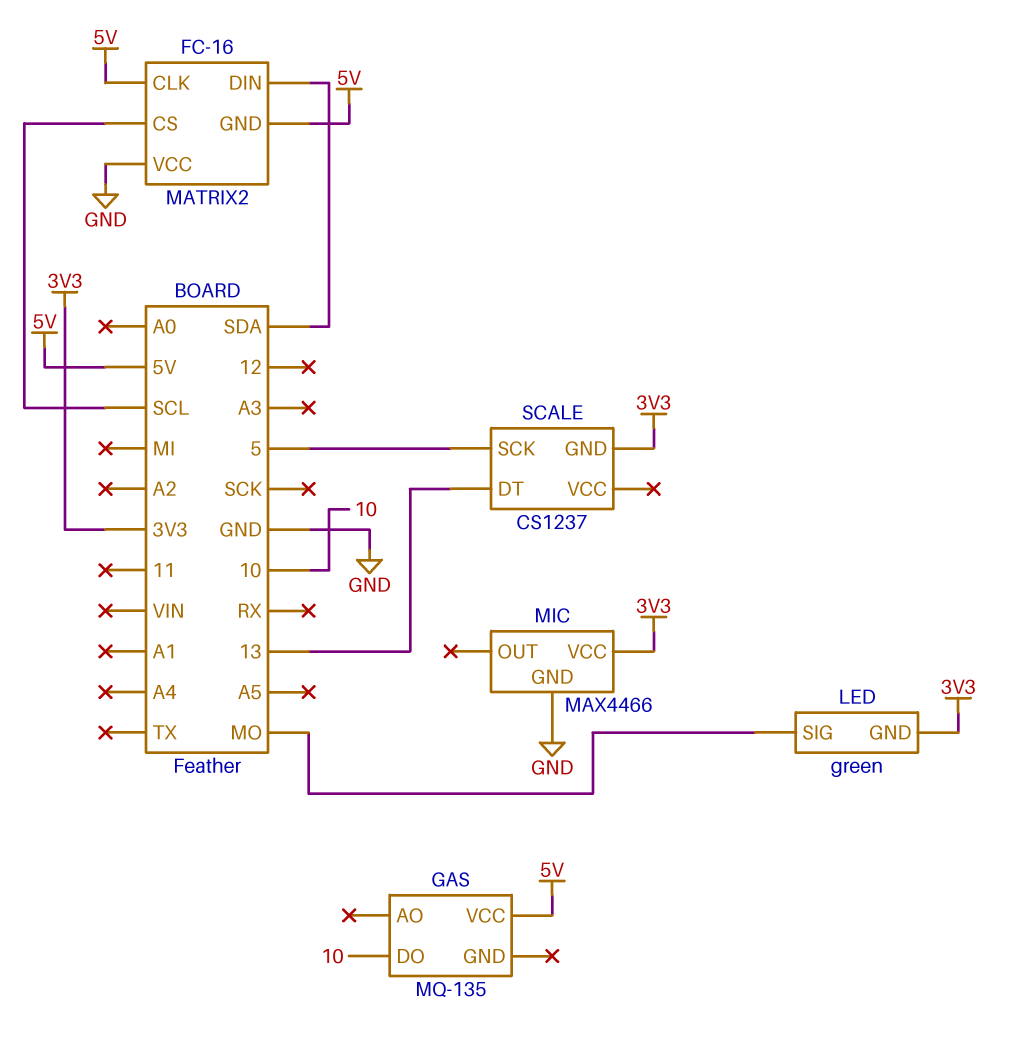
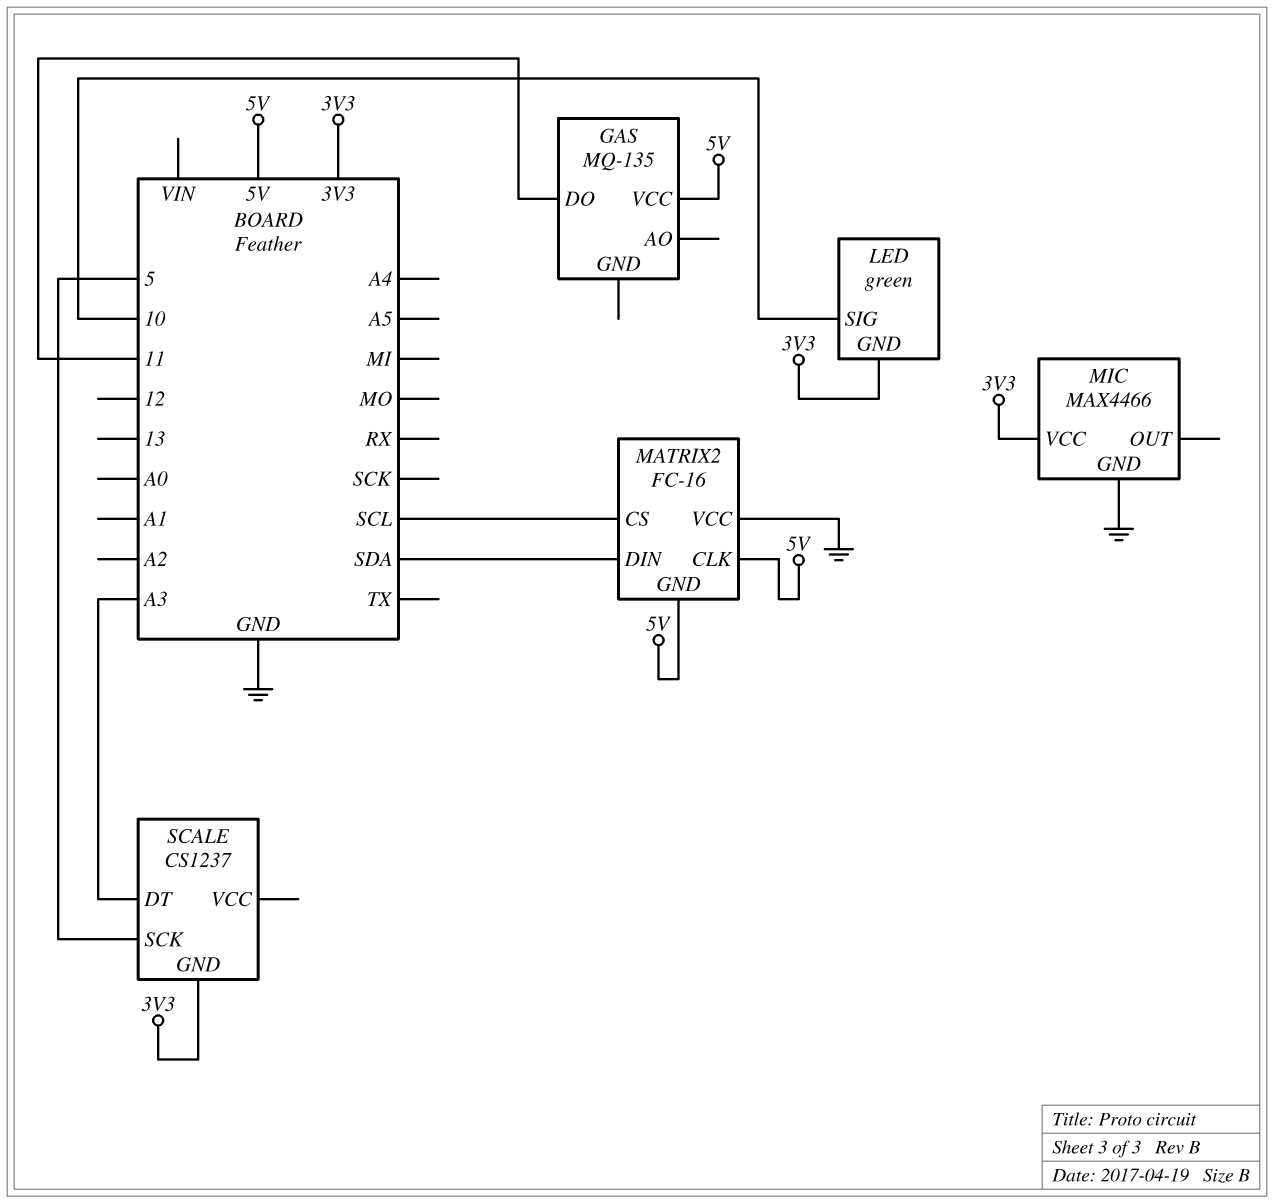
GAS pin DO: 10 -> 11
LED pin SIG: MO -> 10
SCALE pin DT: 13 -> A3

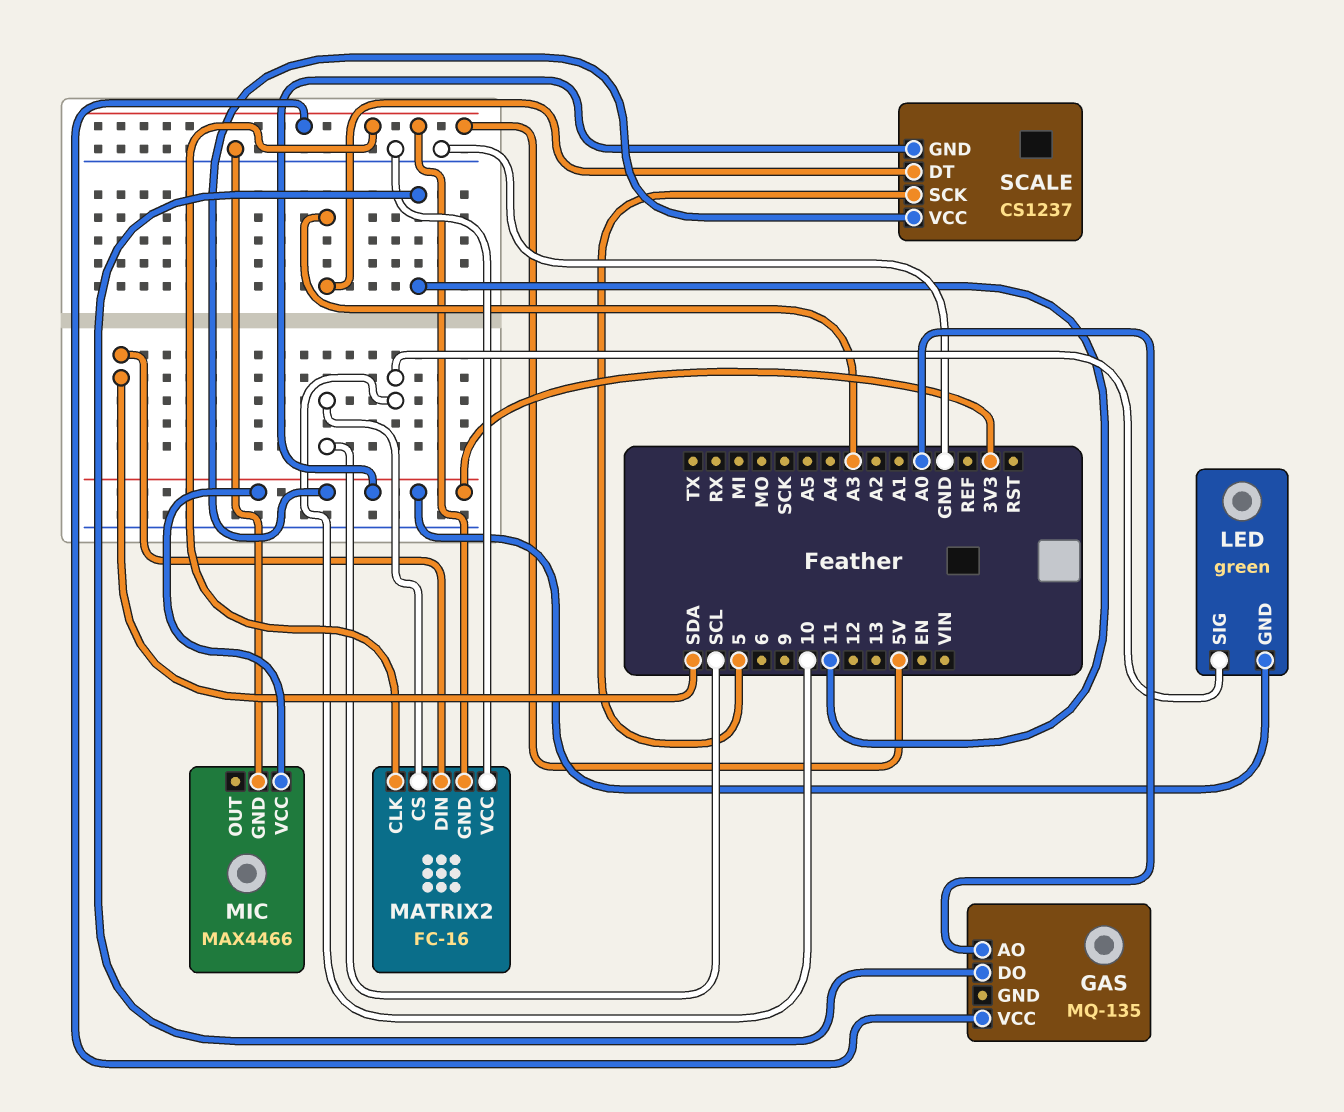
GAS pin AO: none -> A0
SCALE pin VCC: none -> 3V3

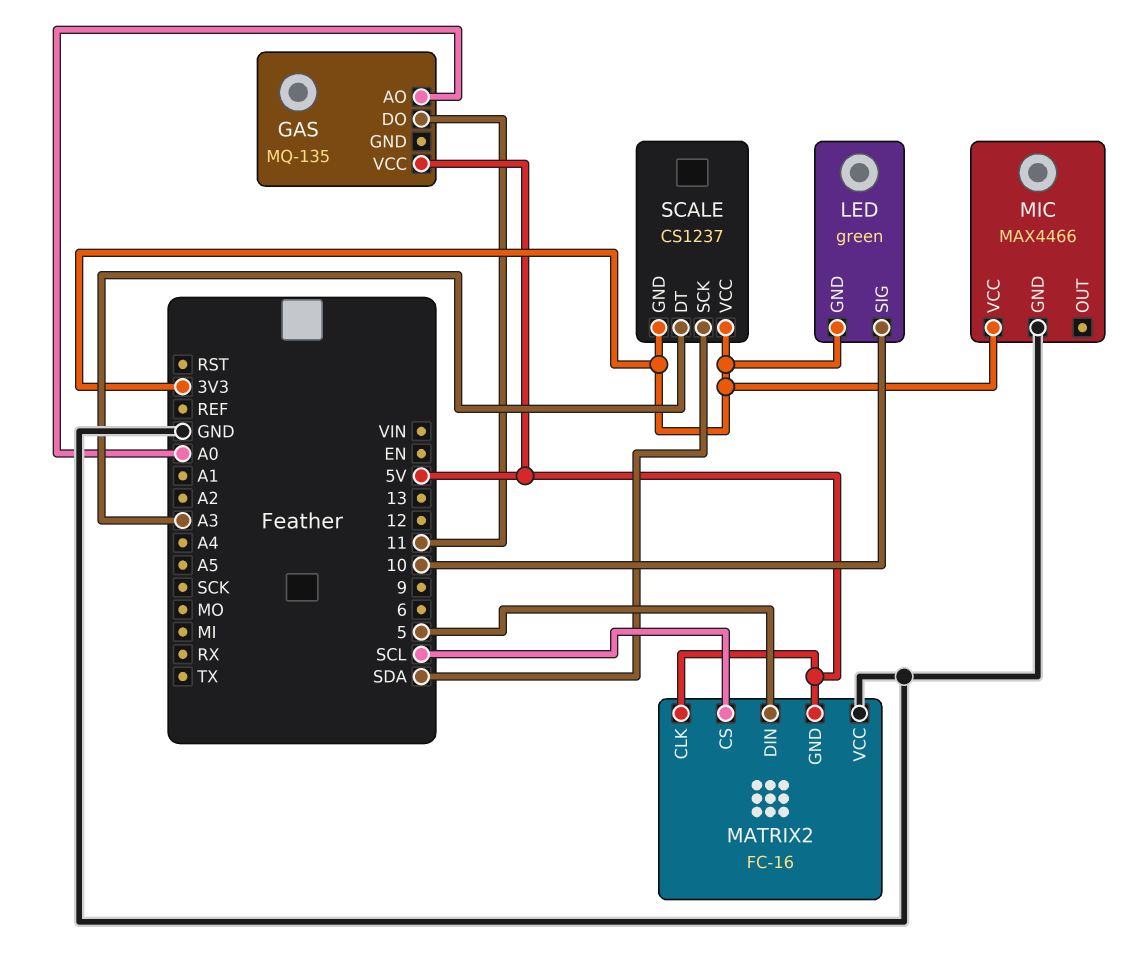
MATRIX2 pin DIN: SDA -> 5
SCALE pin SCK: 5 -> SDA

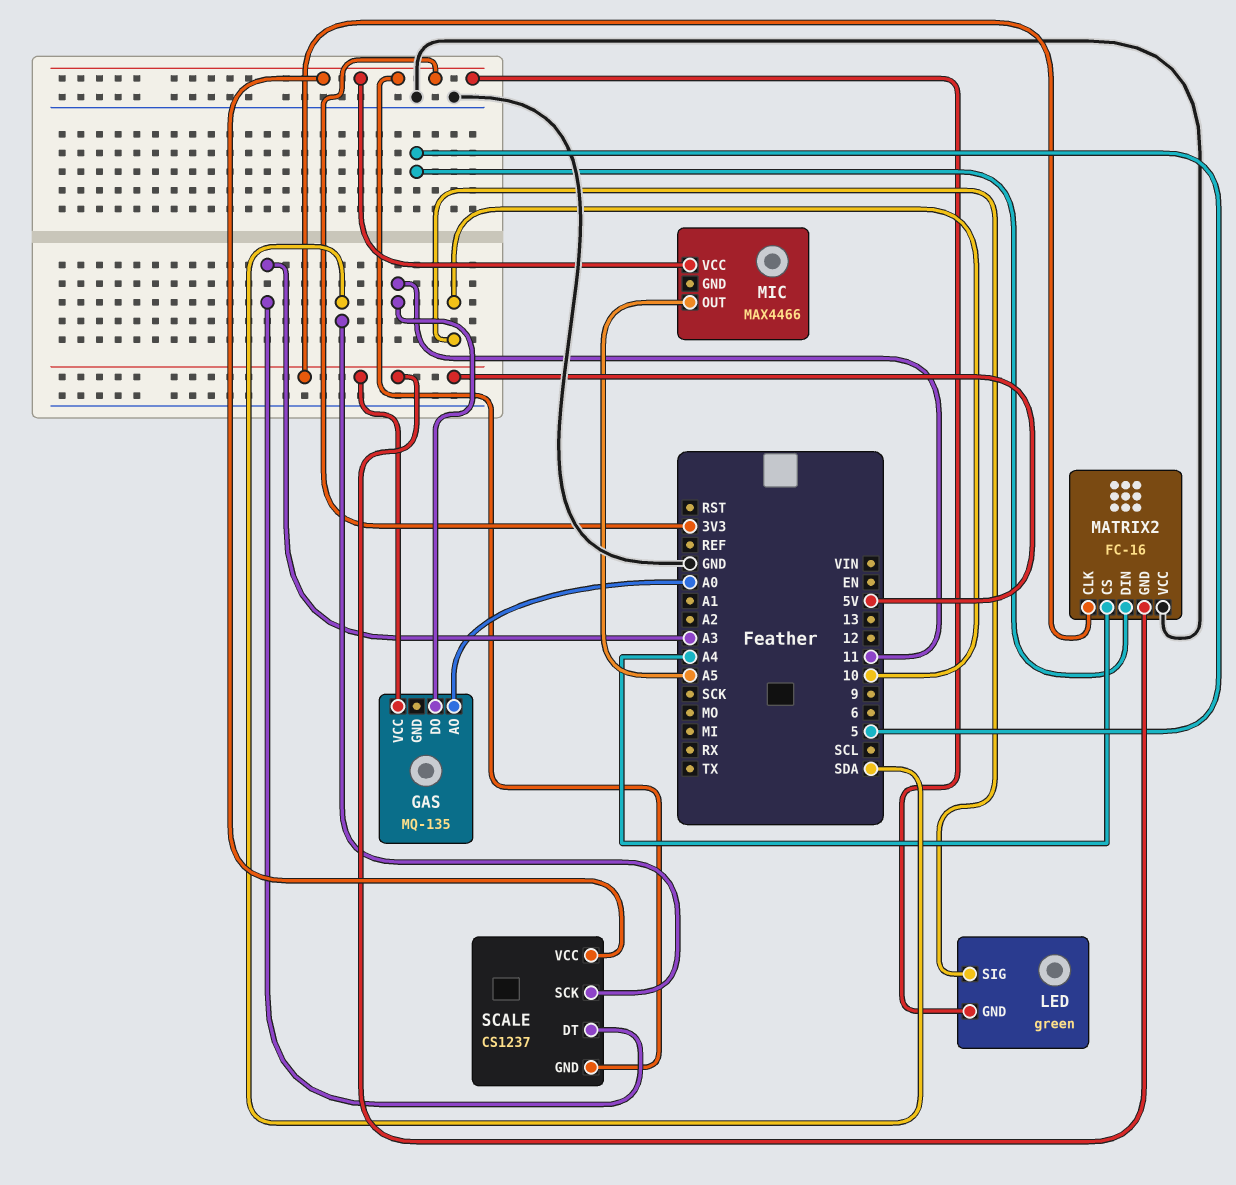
MATRIX2 pin CS: SCL -> A4
MIC pin GND: GND -> none
MIC pin OUT: none -> A5

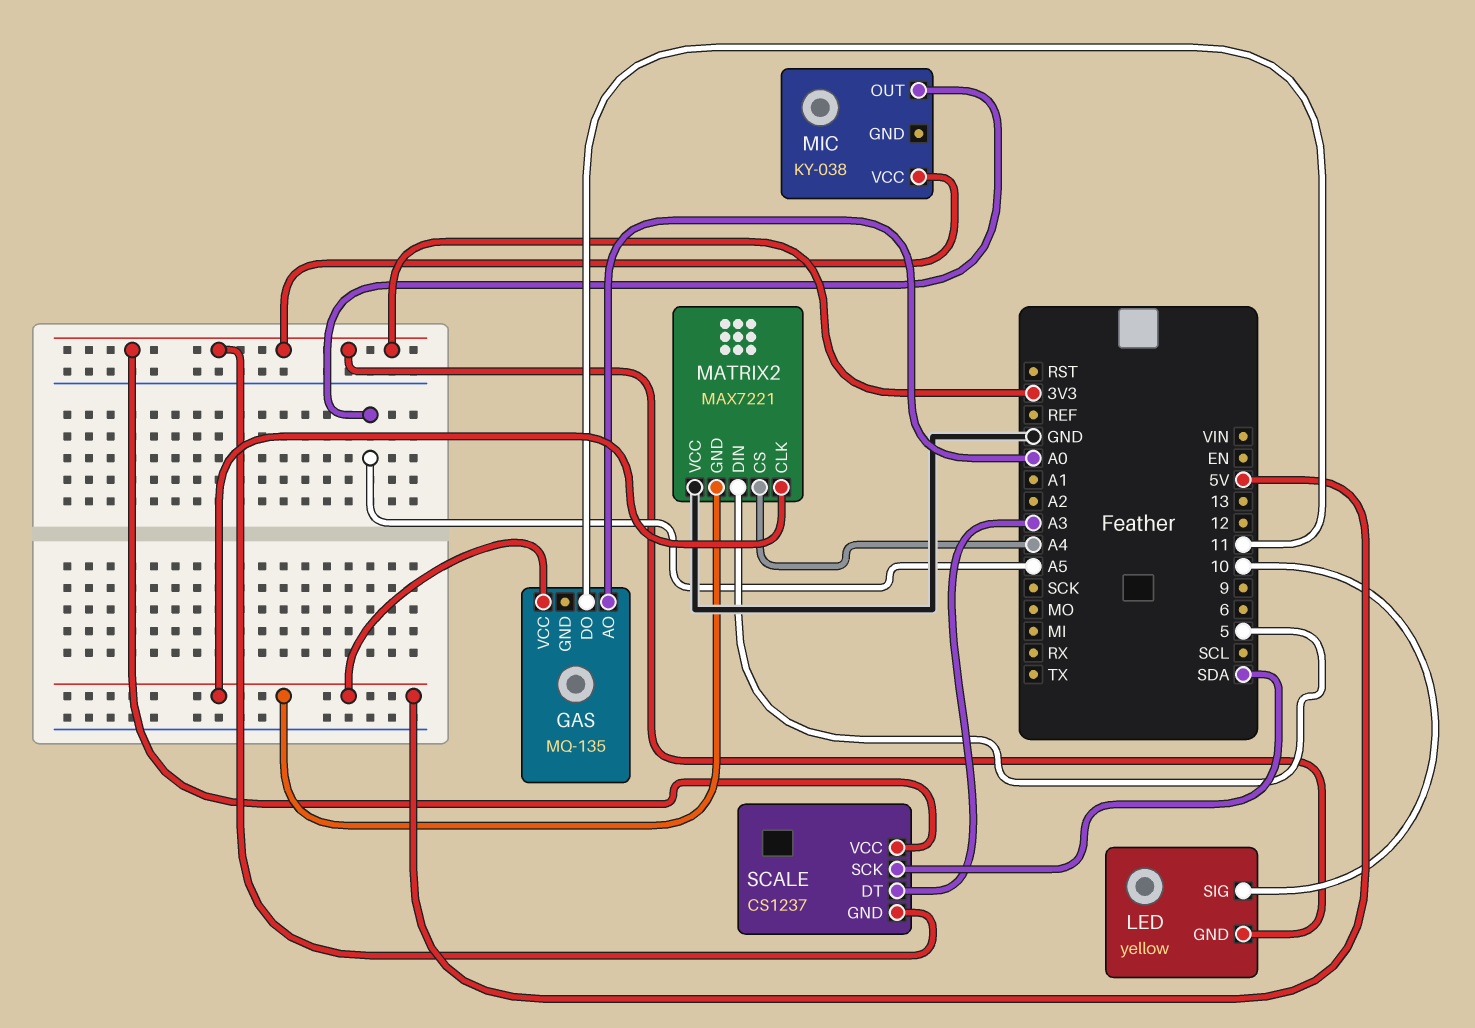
LED: green -> yellow
MATRIX2: FC-16 -> MAX7221
MIC: MAX4466 -> KY-038

